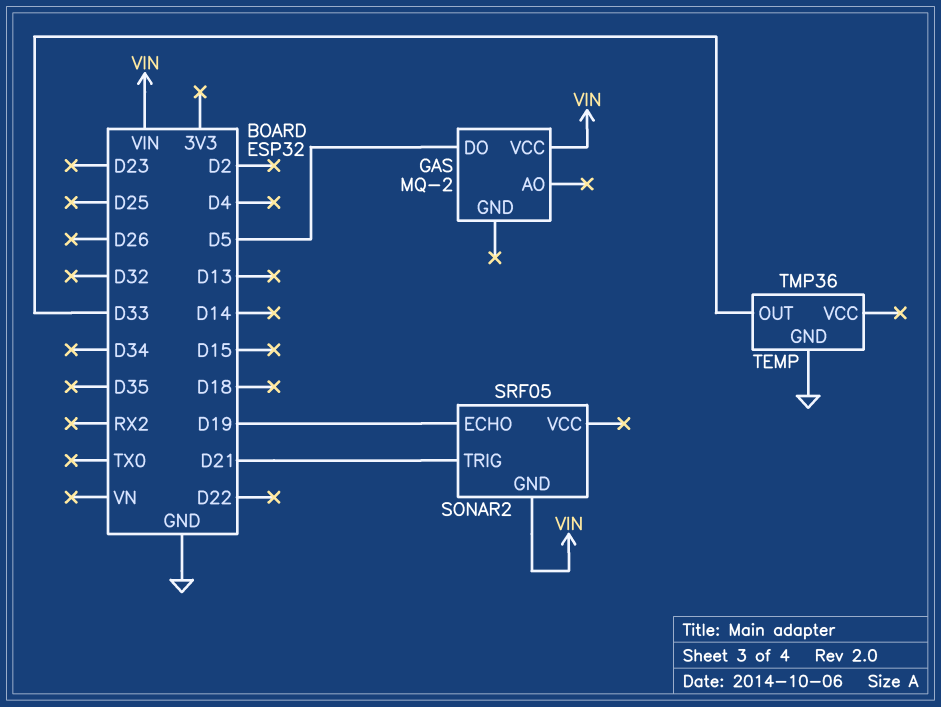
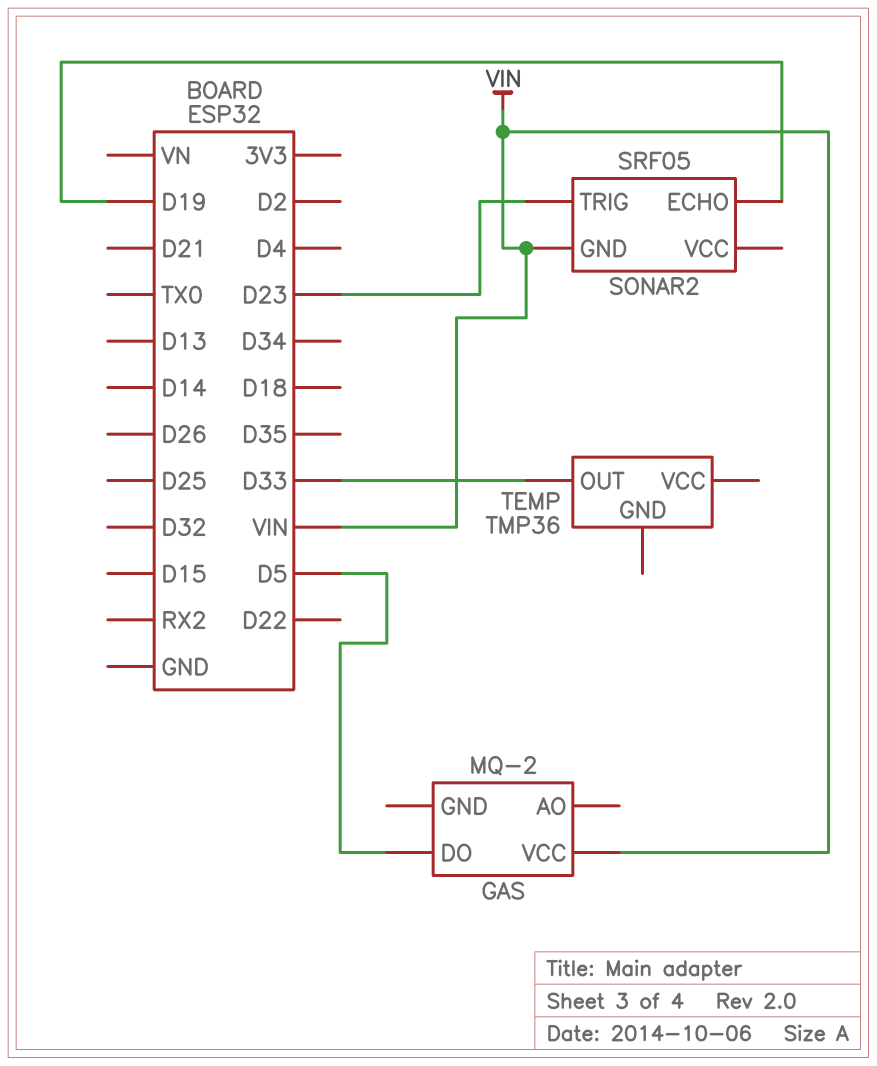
SONAR2 pin TRIG: D21 -> D23
TEMP pin GND: GND -> none

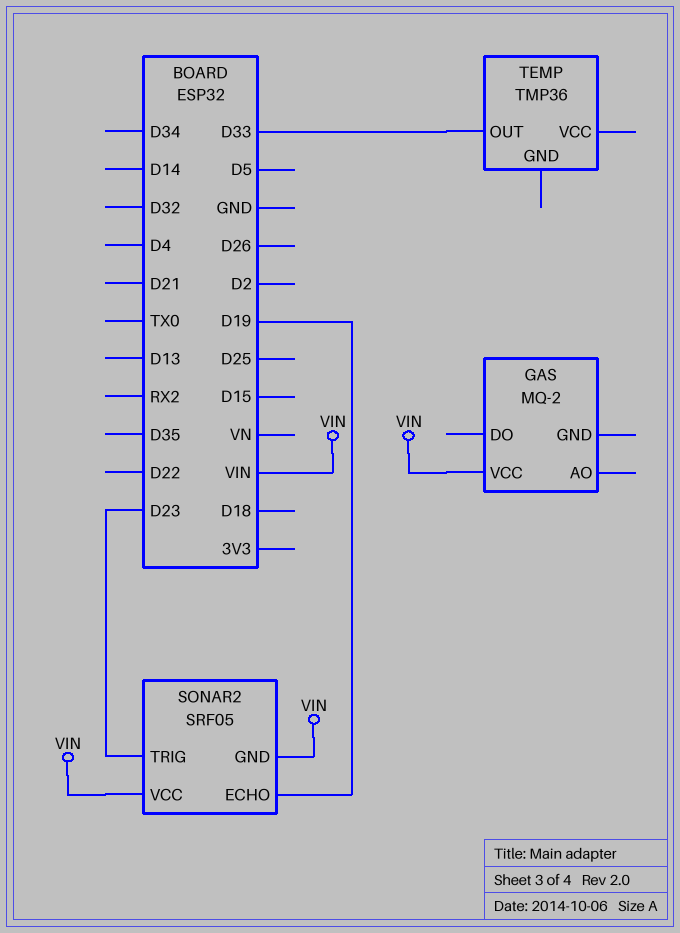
GAS pin DO: D5 -> none
SONAR2 pin VCC: none -> VIN

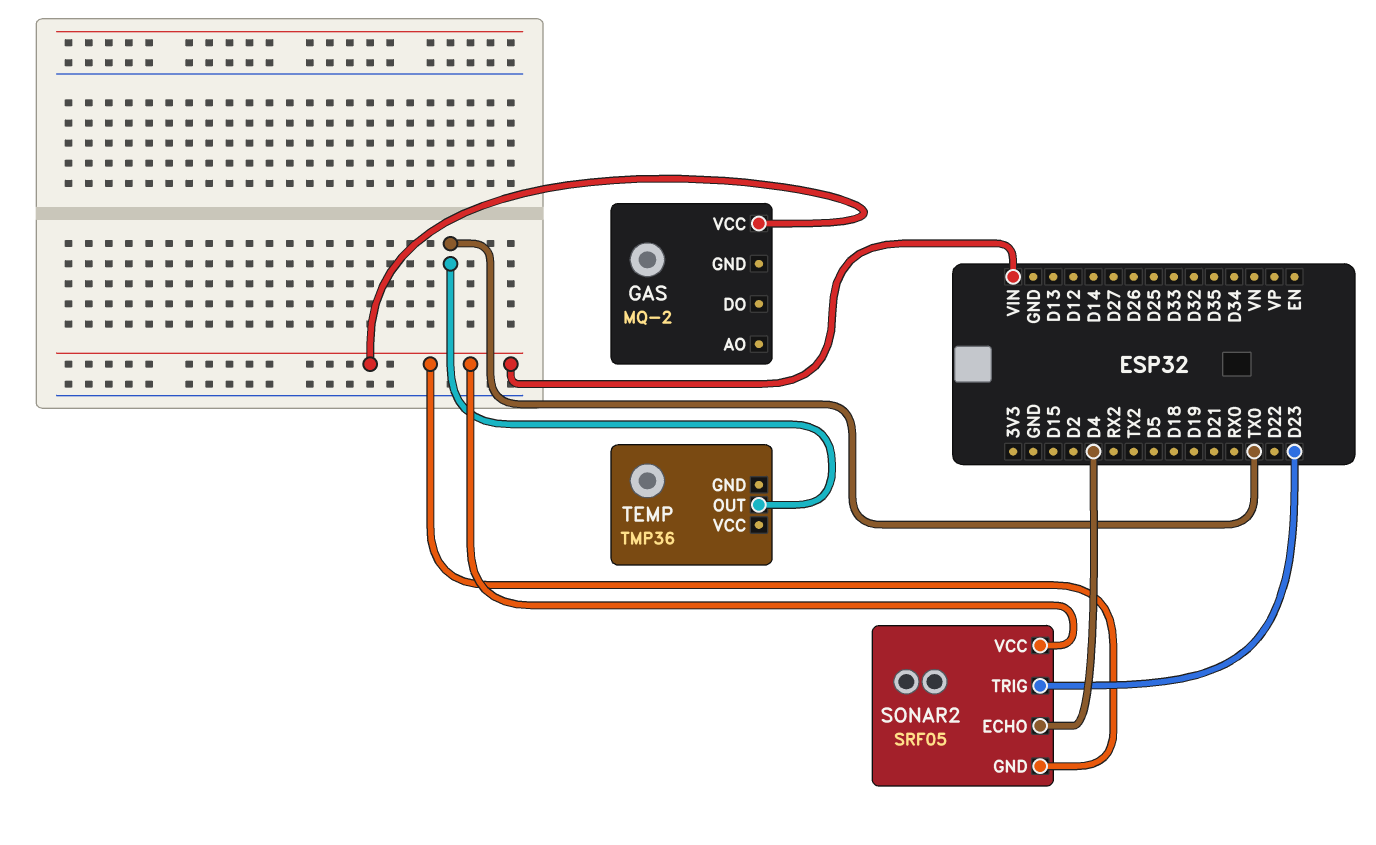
SONAR2 pin ECHO: D19 -> D4
TEMP pin OUT: D33 -> TX0

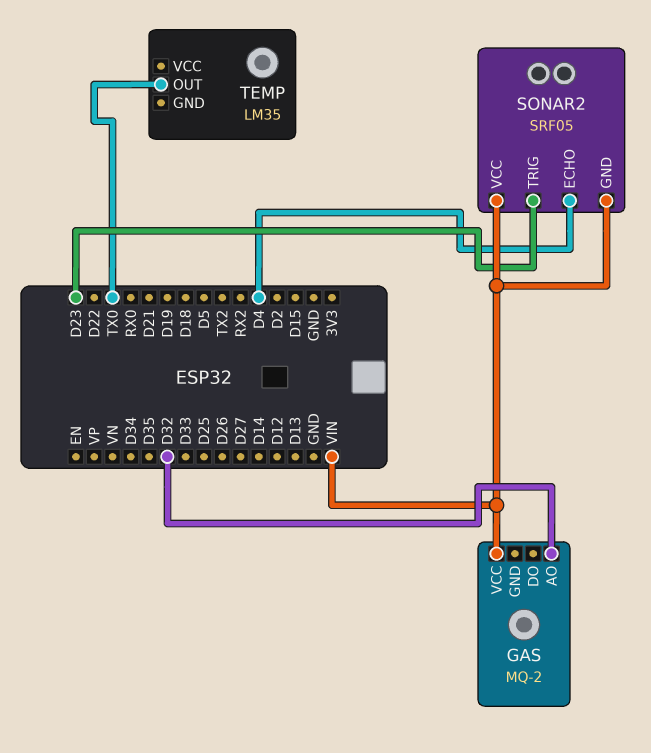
GAS pin AO: none -> D32
TEMP: TMP36 -> LM35

